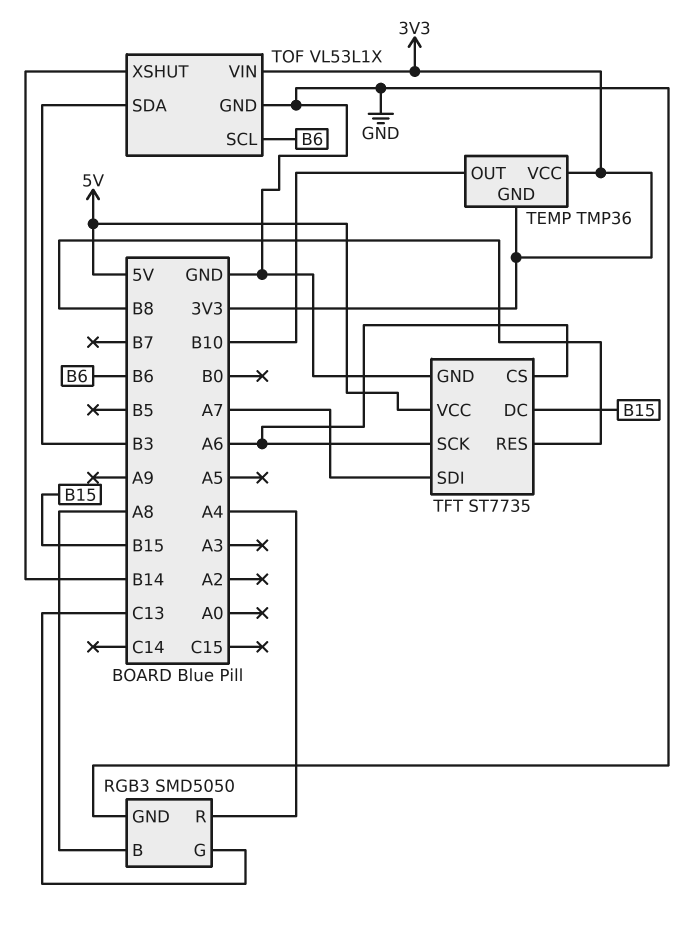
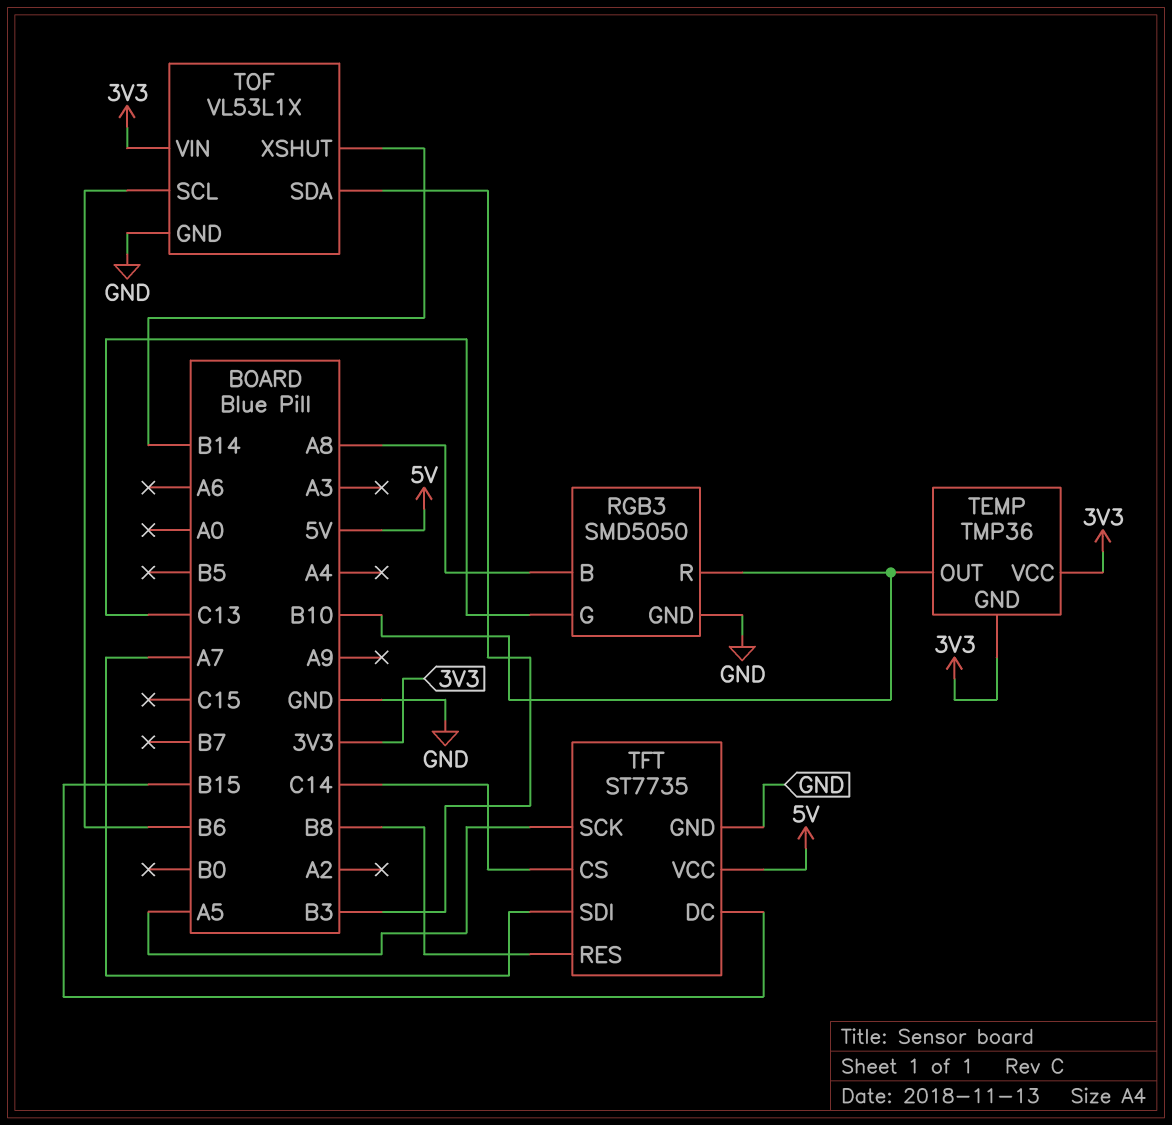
RGB3 pin R: A4 -> B10
TFT pin CS: A6 -> C14
TFT pin SCK: A6 -> A5

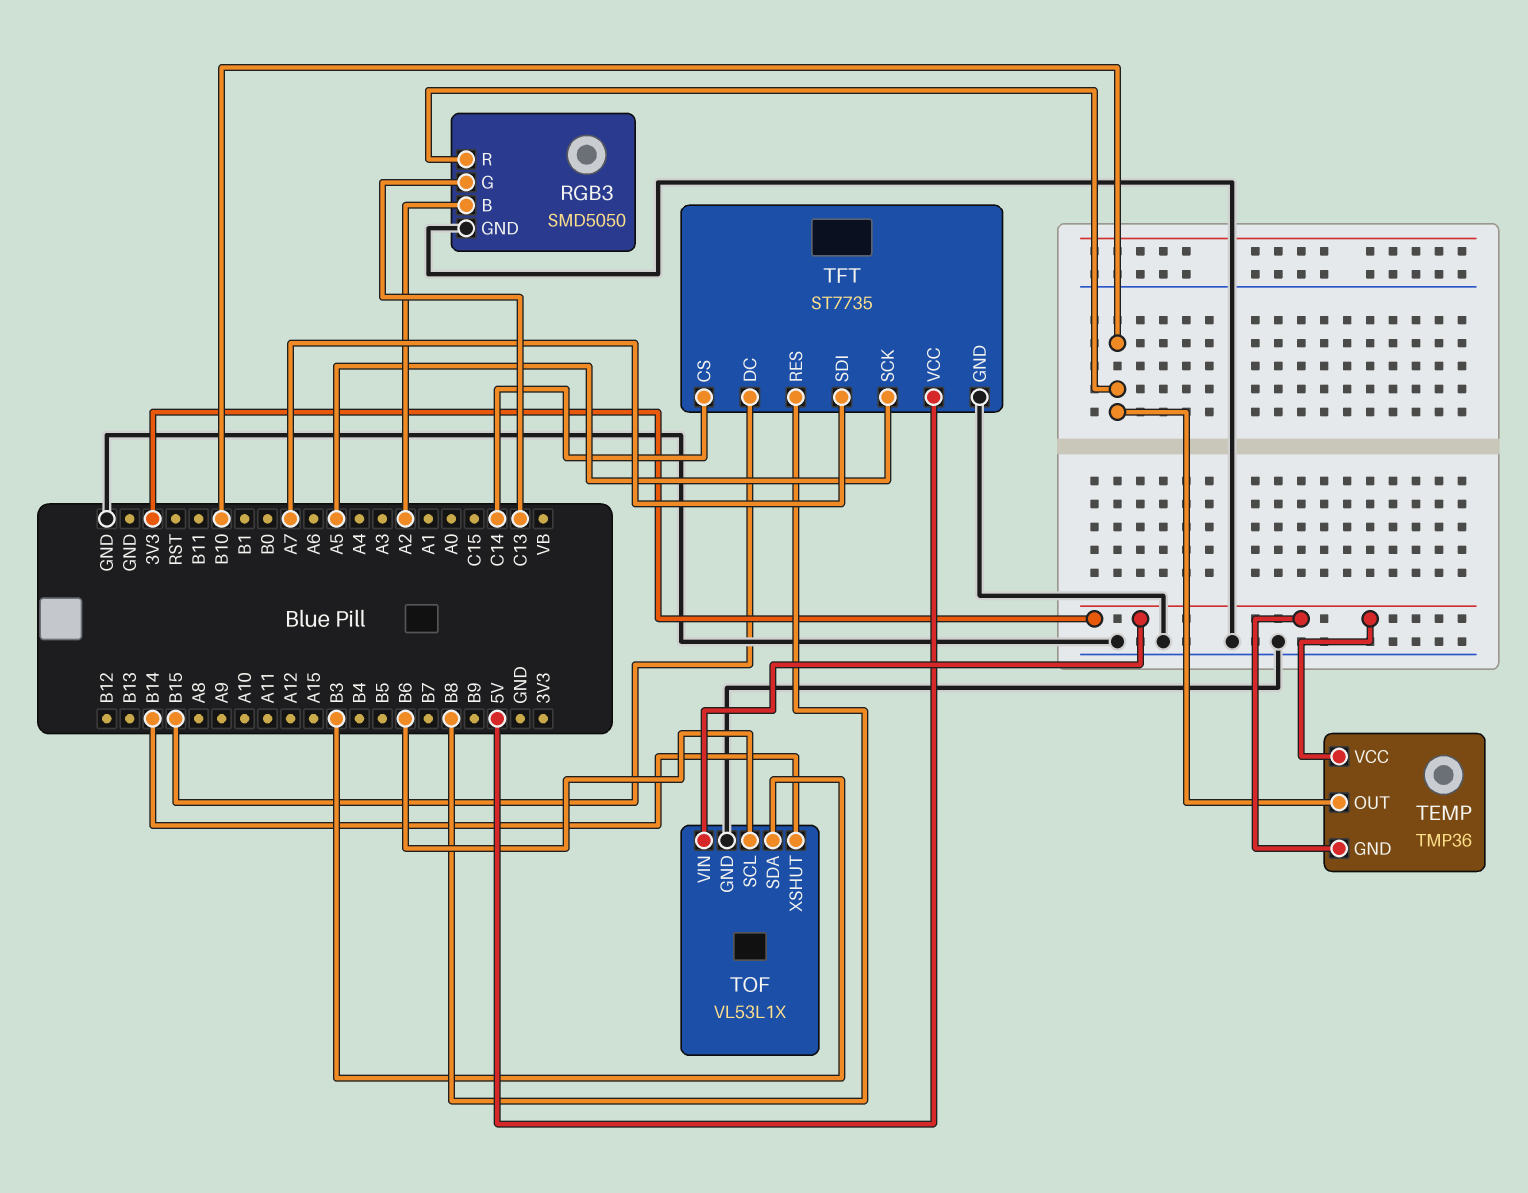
RGB3 pin B: A8 -> A2

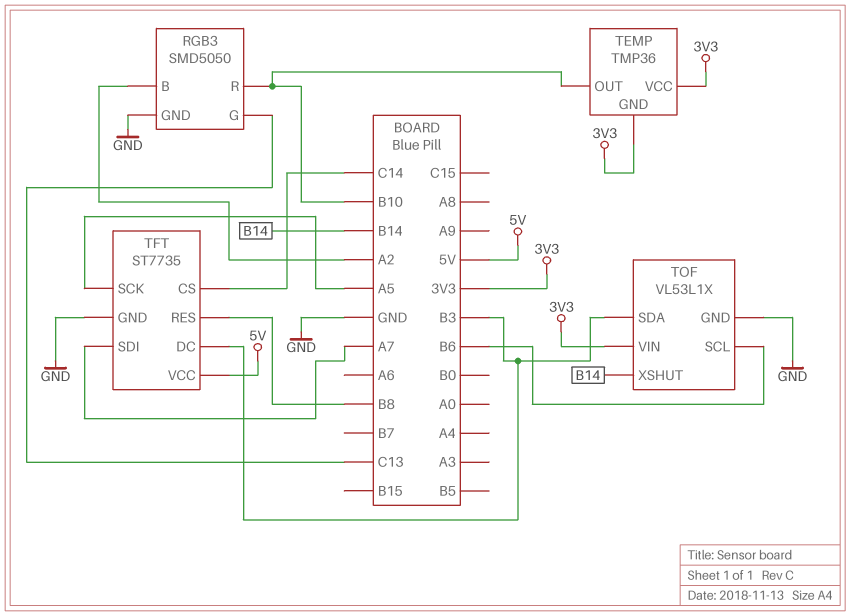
TFT pin DC: B15 -> B3

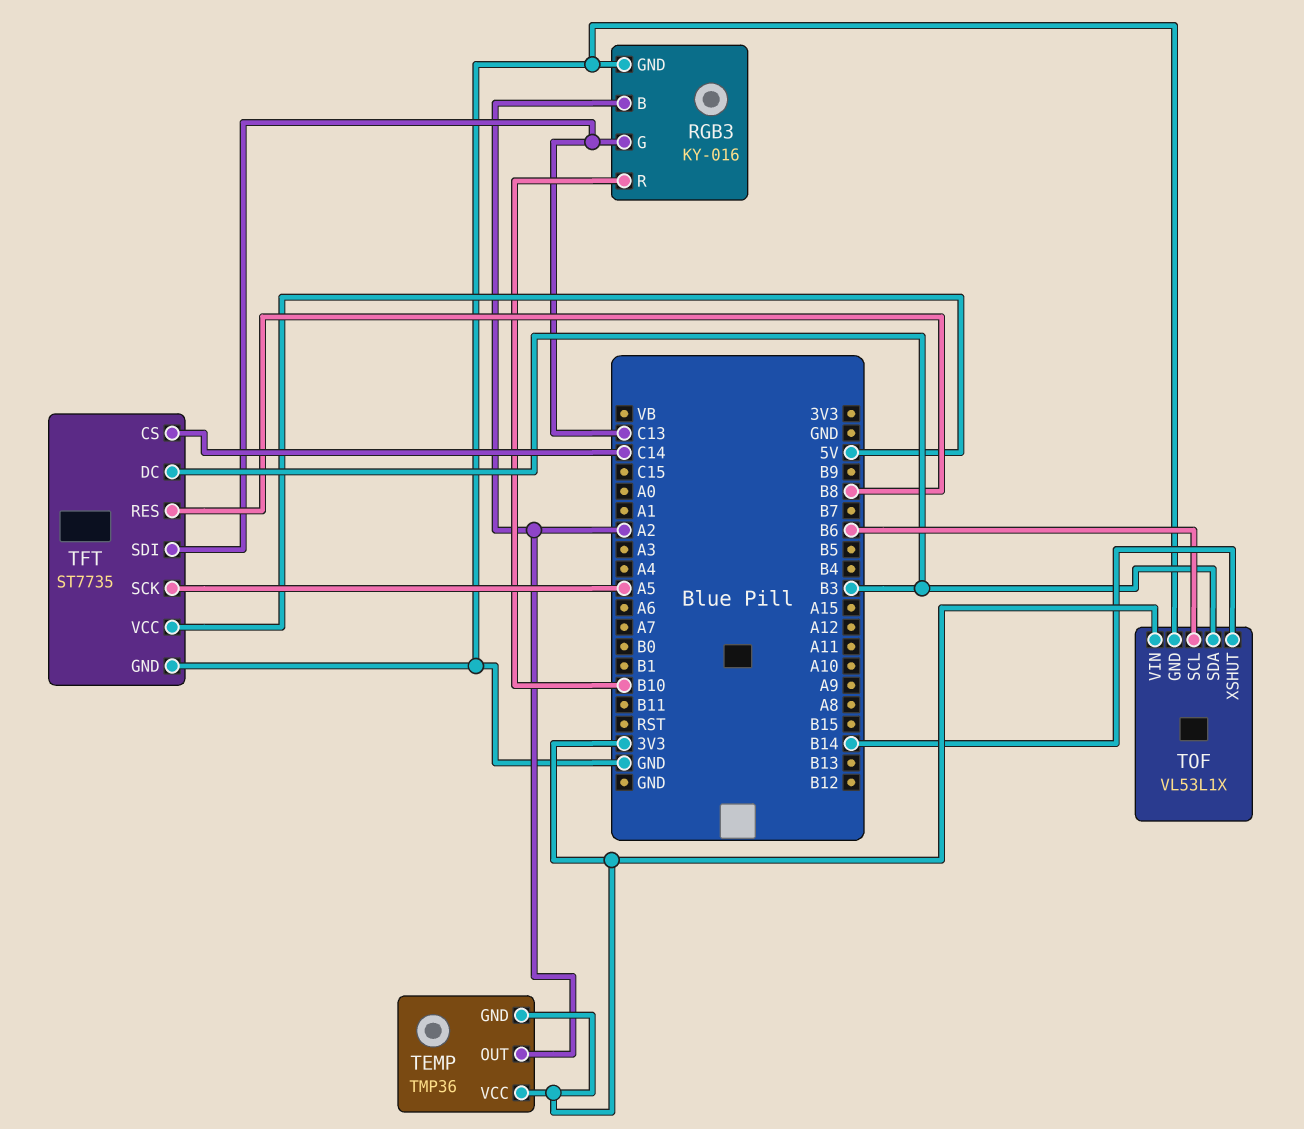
RGB3: SMD5050 -> KY-016
TEMP pin OUT: B10 -> A2
TFT pin SDI: A7 -> C13

